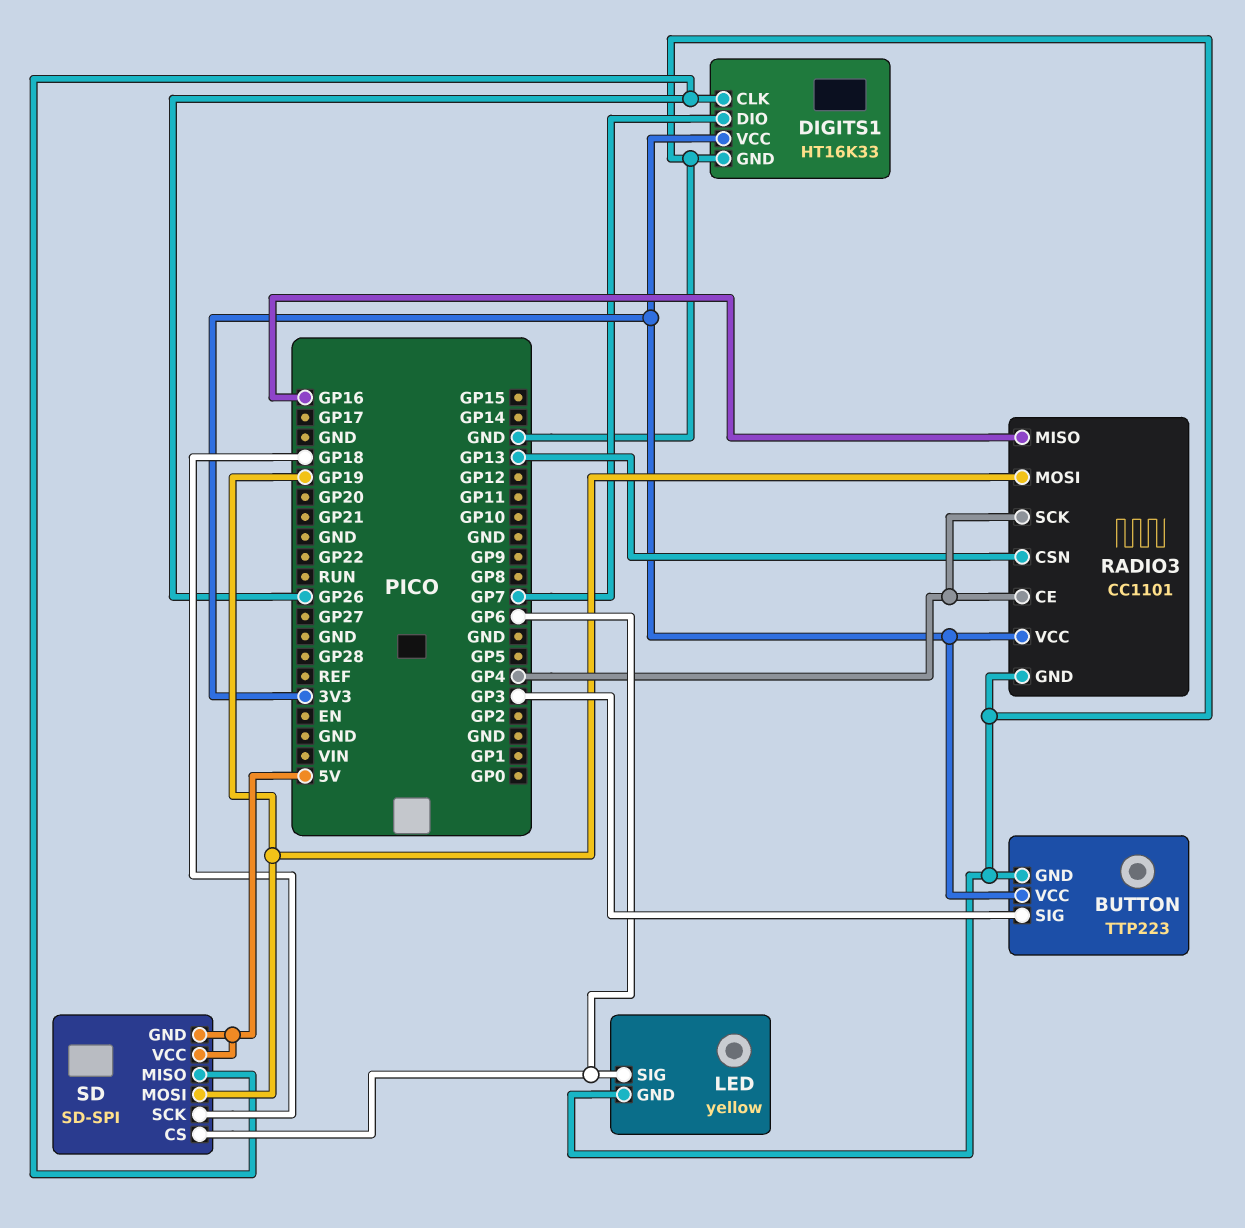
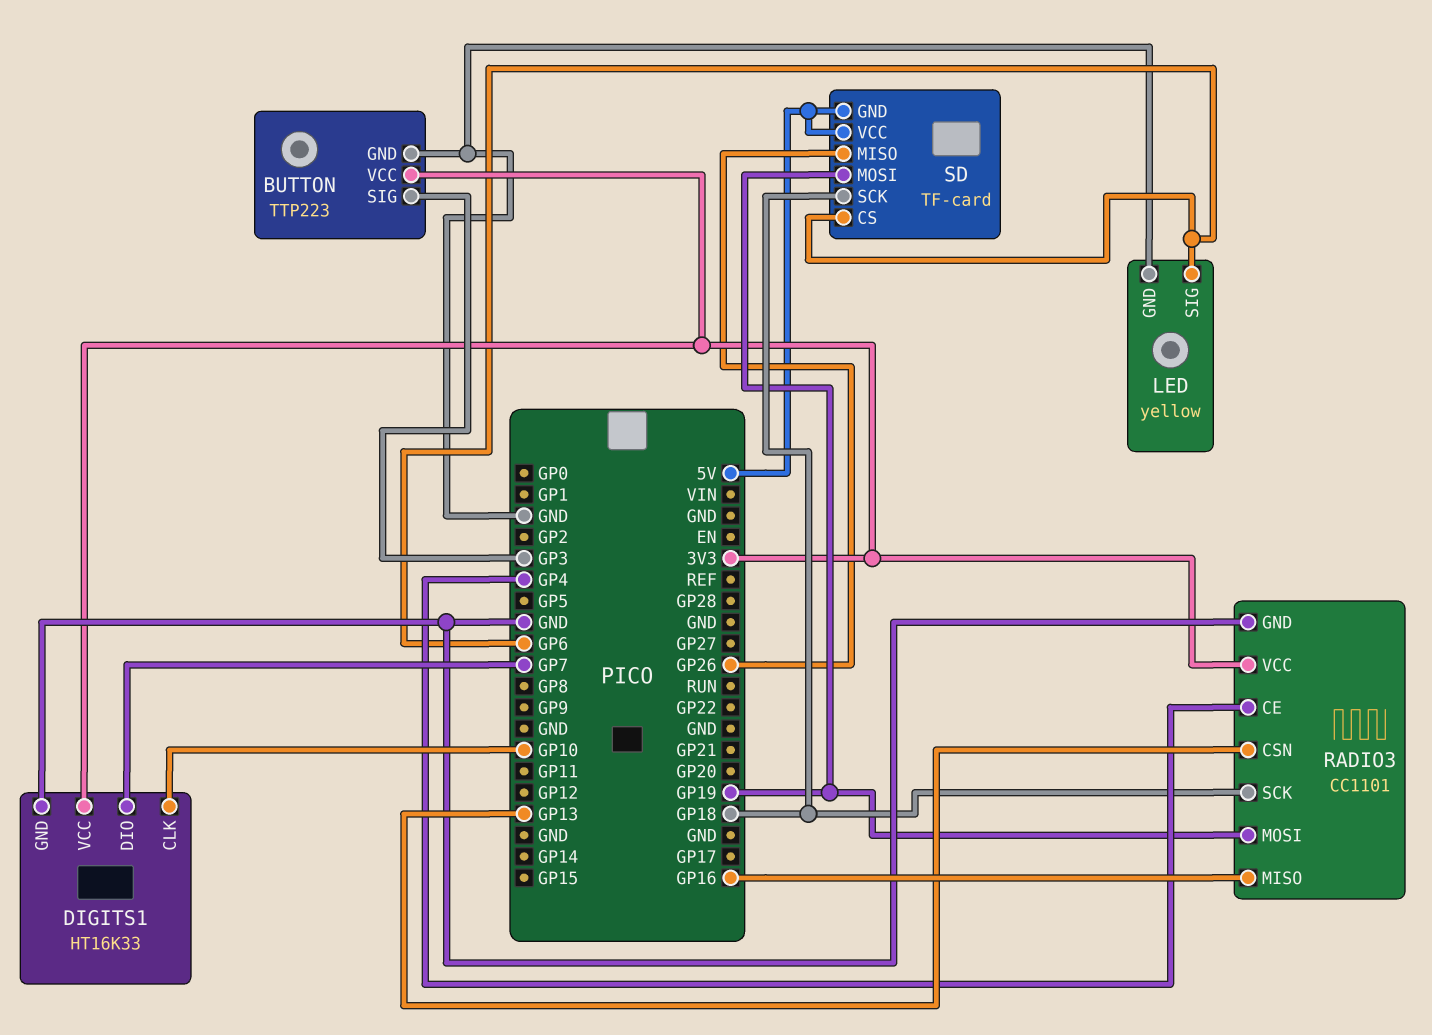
DIGITS1 pin CLK: GP26 -> GP10
RADIO3 pin SCK: GP4 -> GP18
SD: SD-SPI -> TF-card

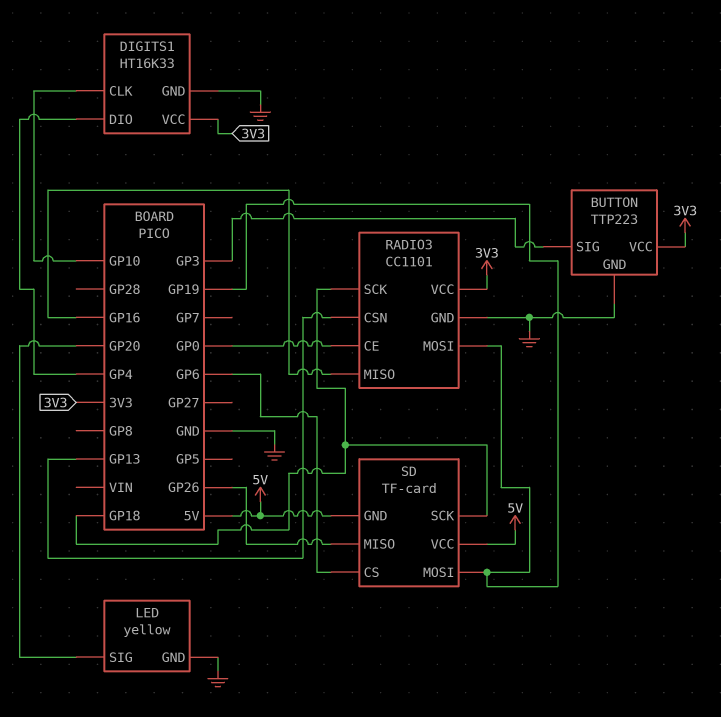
DIGITS1 pin DIO: GP7 -> GP4
LED pin SIG: GP6 -> GP20
RADIO3 pin CE: GP4 -> GP0

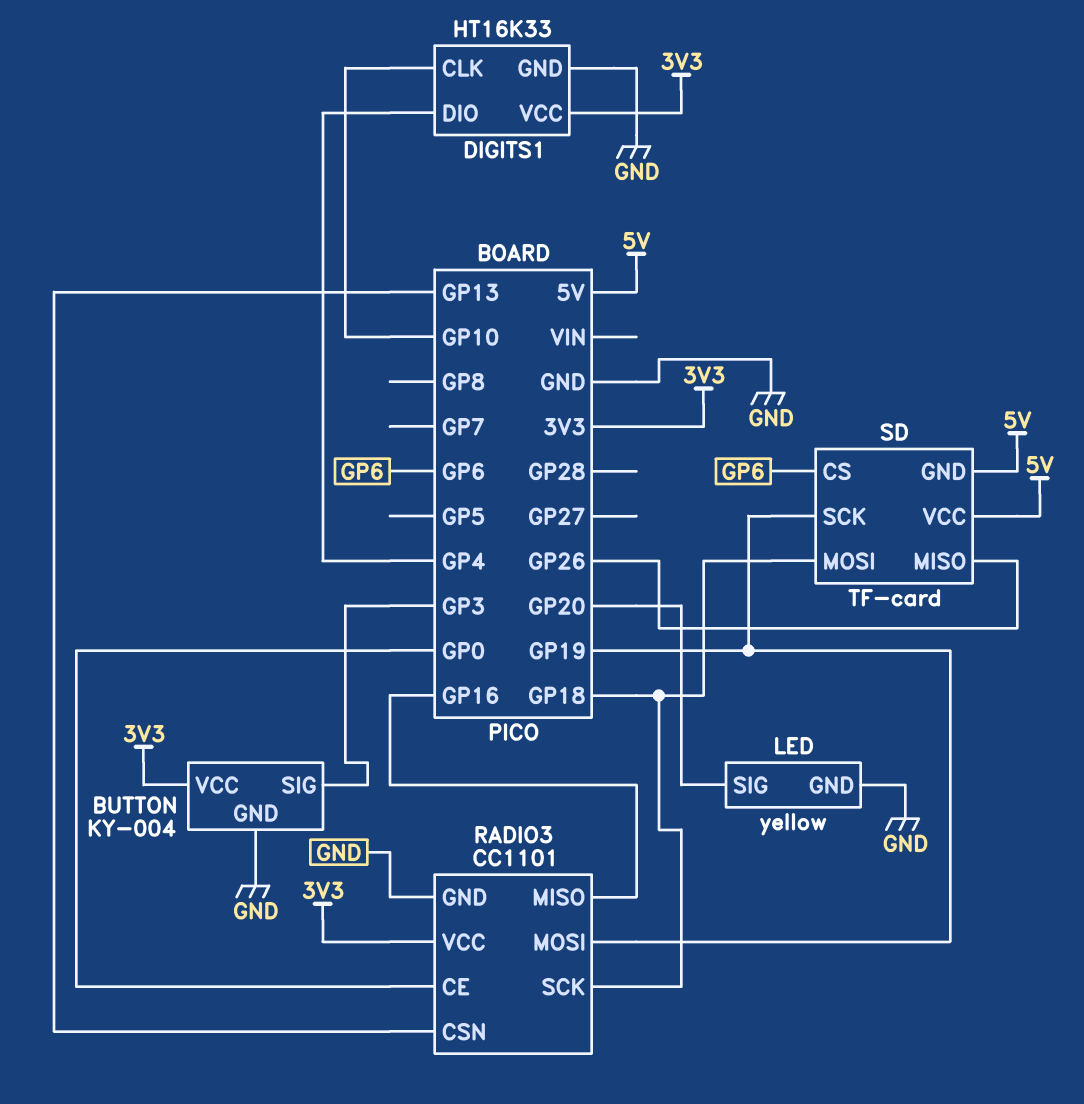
BUTTON: TTP223 -> KY-004
SD pin MOSI: GP19 -> GP18
SD pin SCK: GP18 -> GP19

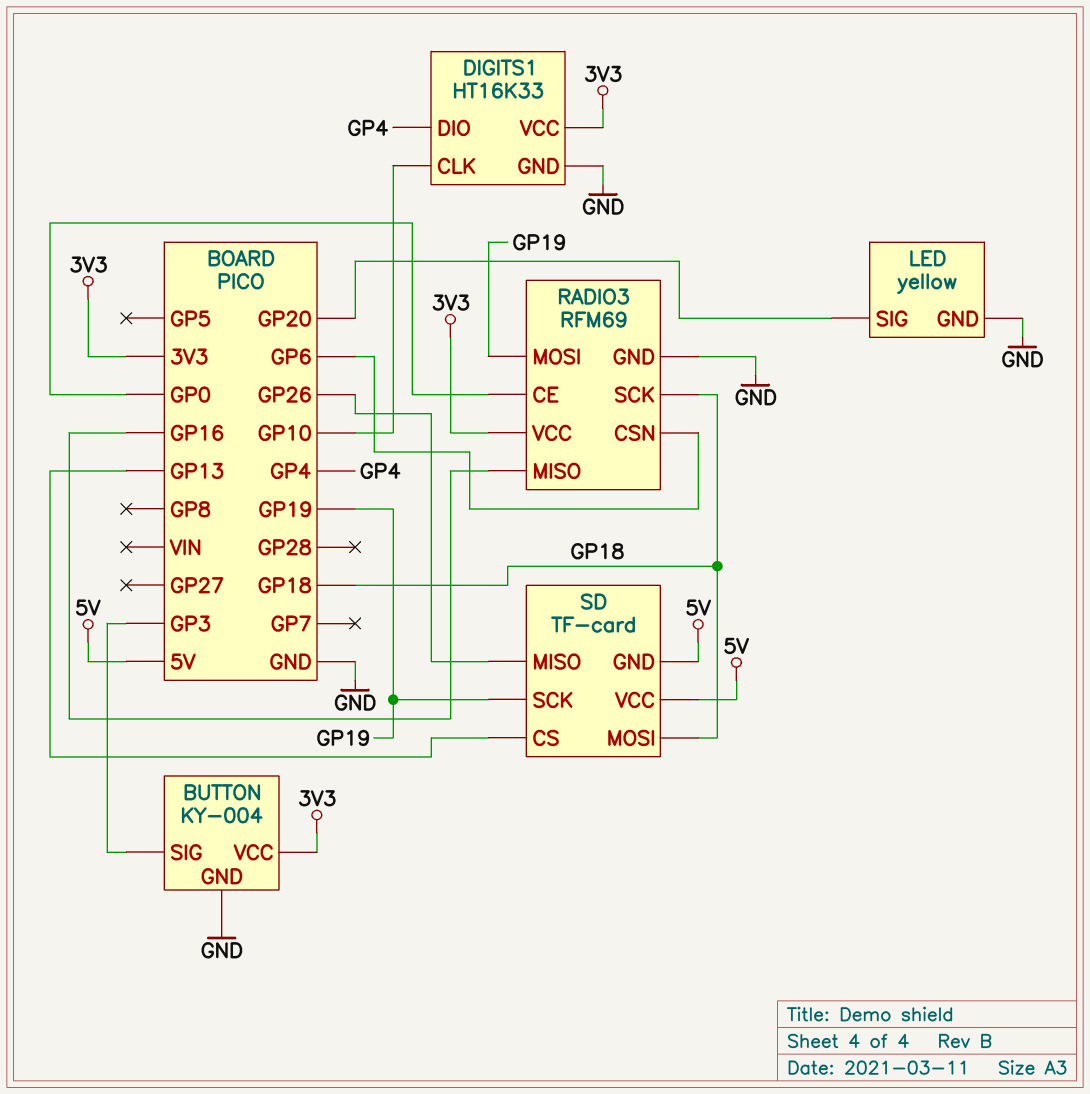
RADIO3: CC1101 -> RFM69
RADIO3 pin CSN: GP13 -> GP6
SD pin CS: GP6 -> GP13

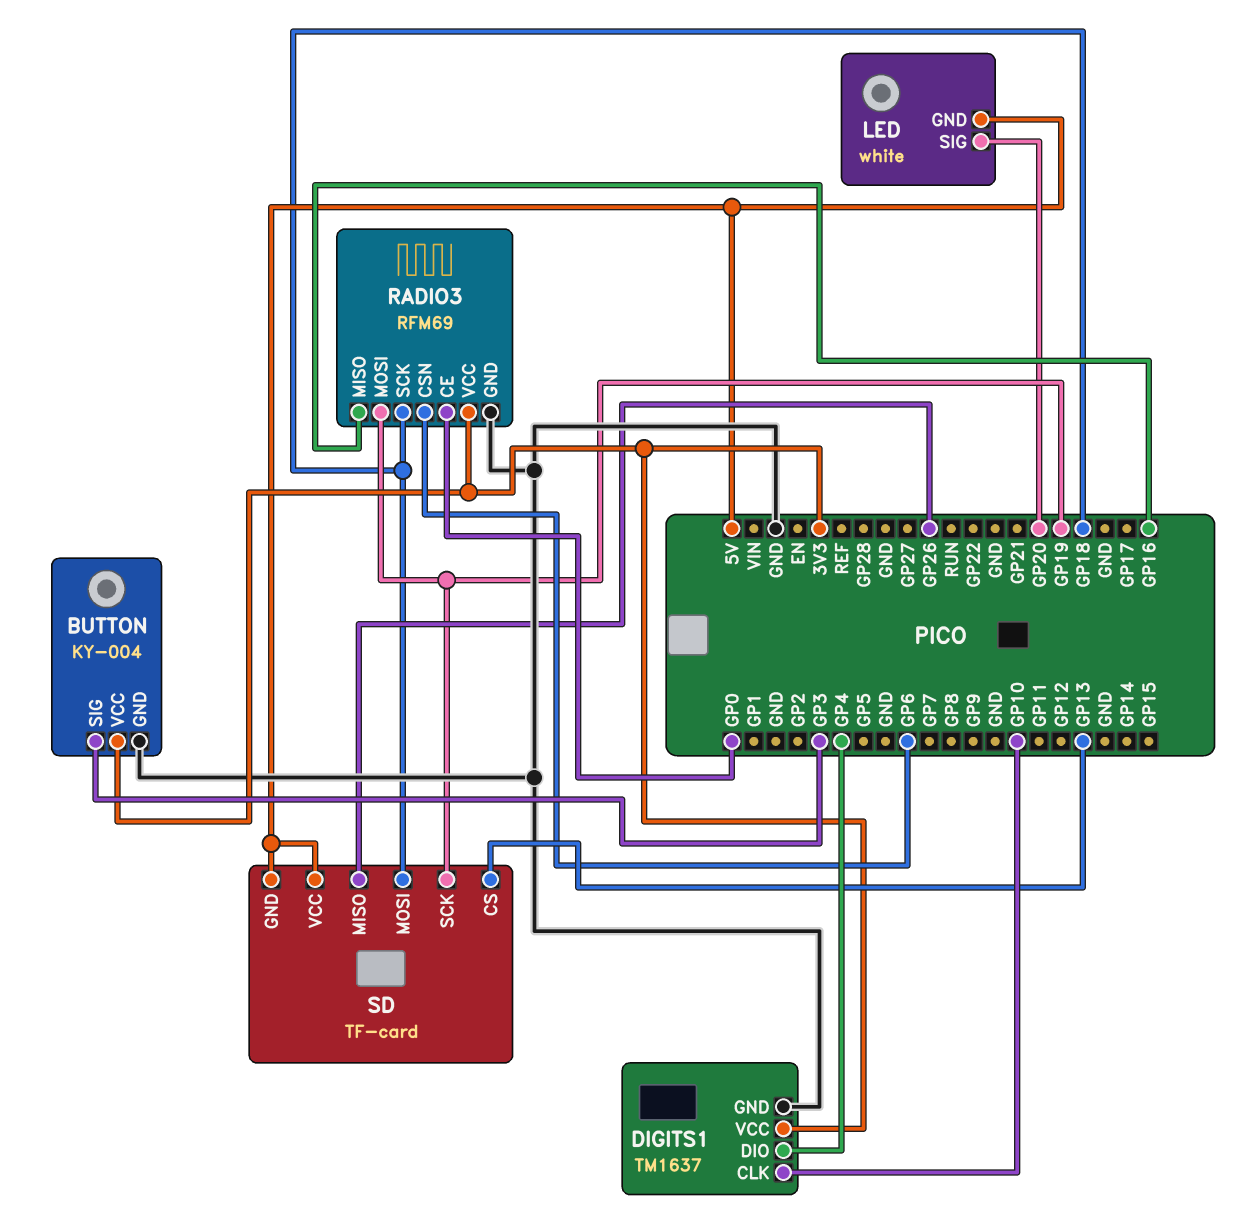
DIGITS1: HT16K33 -> TM1637
LED: yellow -> white
LED pin GND: GND -> 5V

